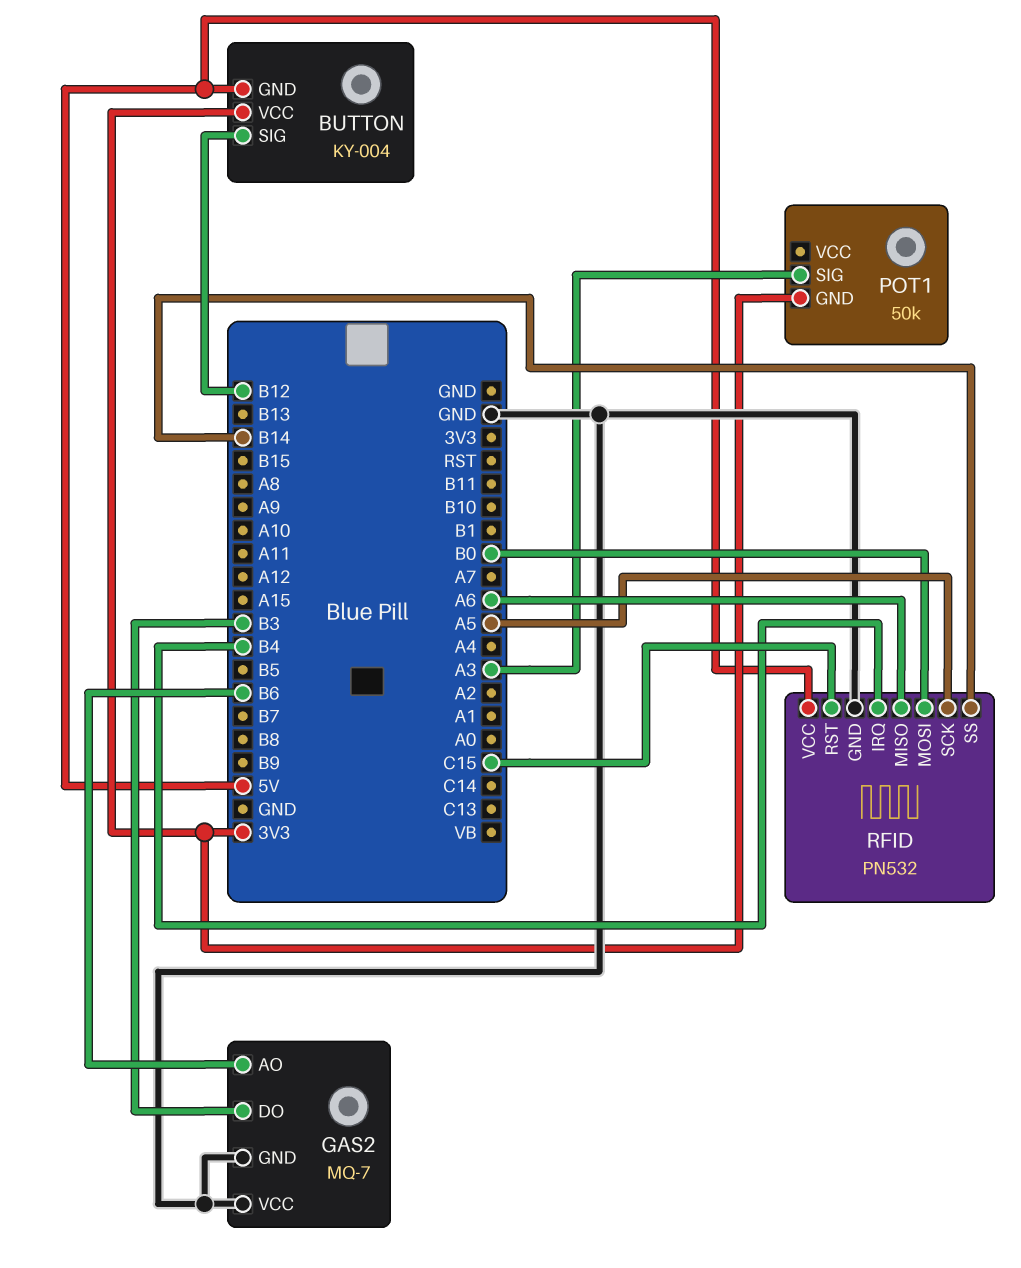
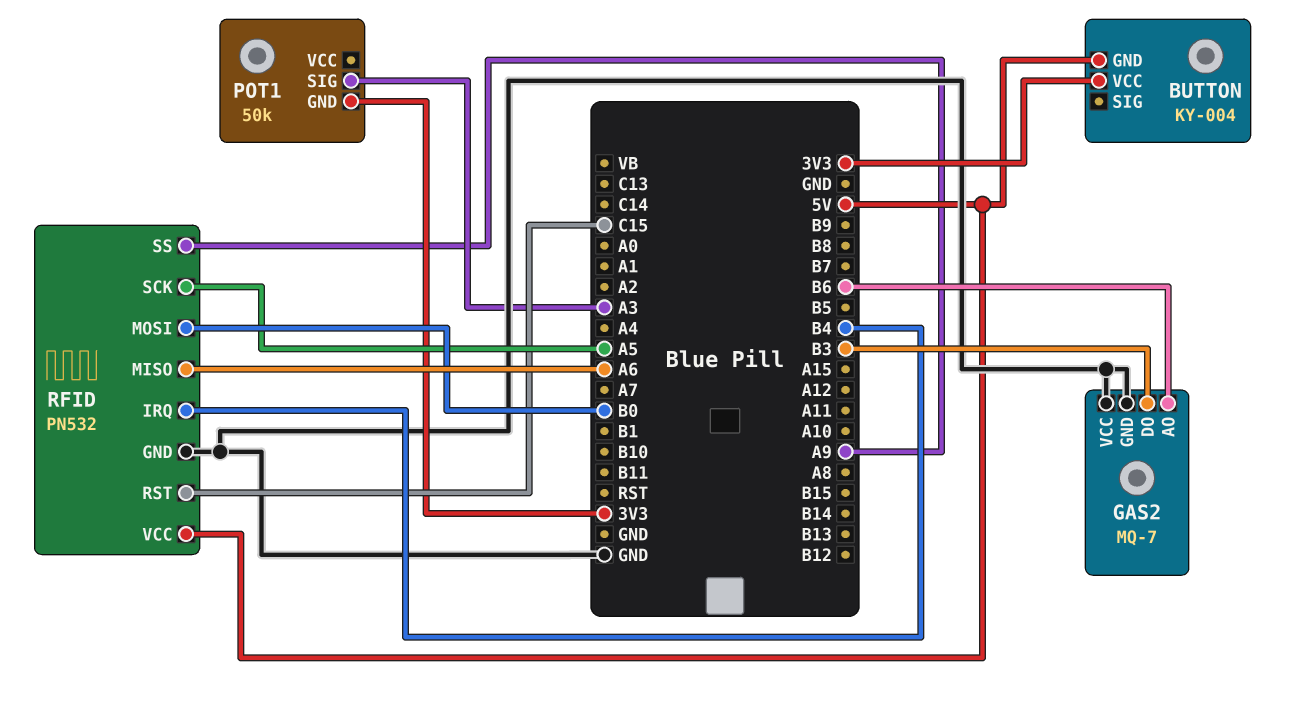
BUTTON pin SIG: B12 -> none
RFID pin SS: B14 -> A9

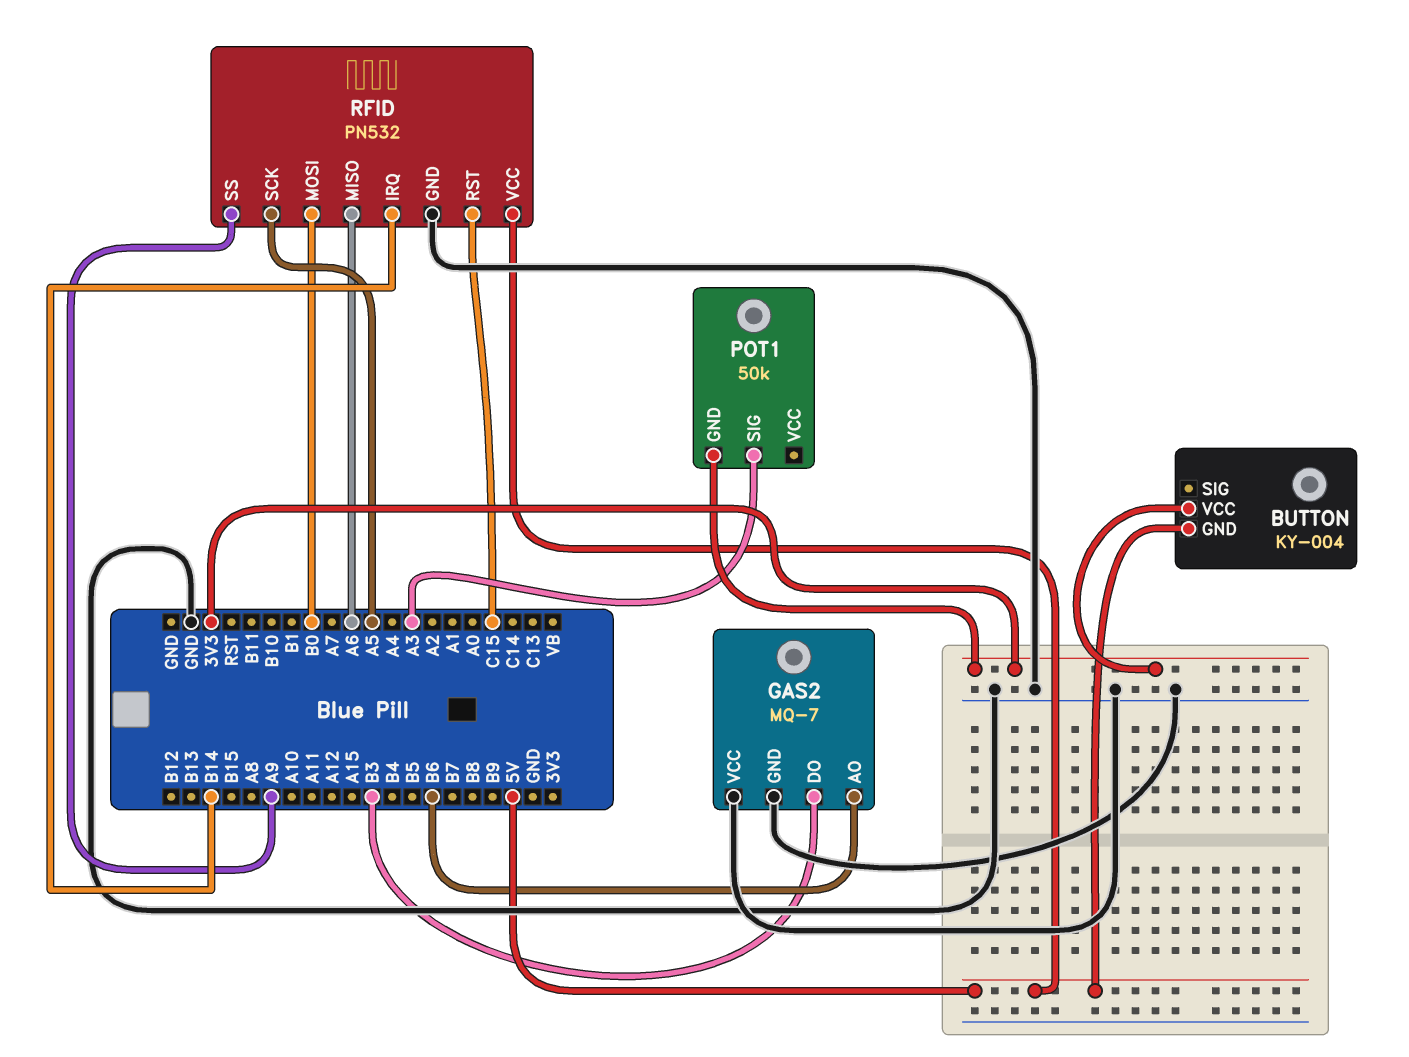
RFID pin IRQ: B4 -> B14

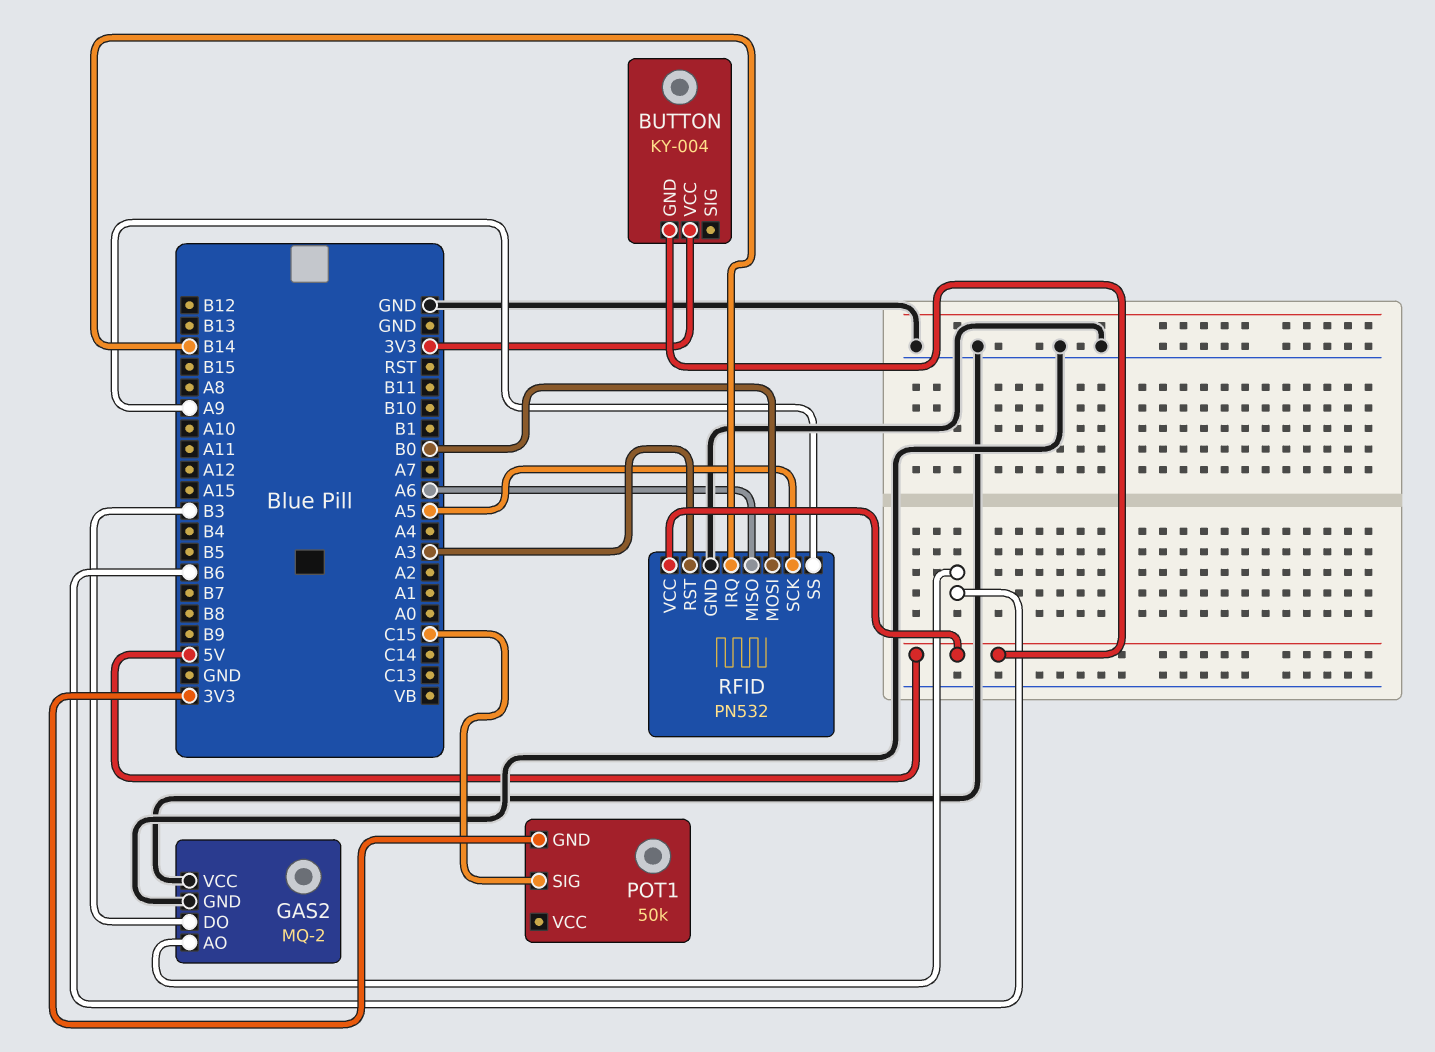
GAS2: MQ-7 -> MQ-2
POT1 pin SIG: A3 -> C15
RFID pin RST: C15 -> A3

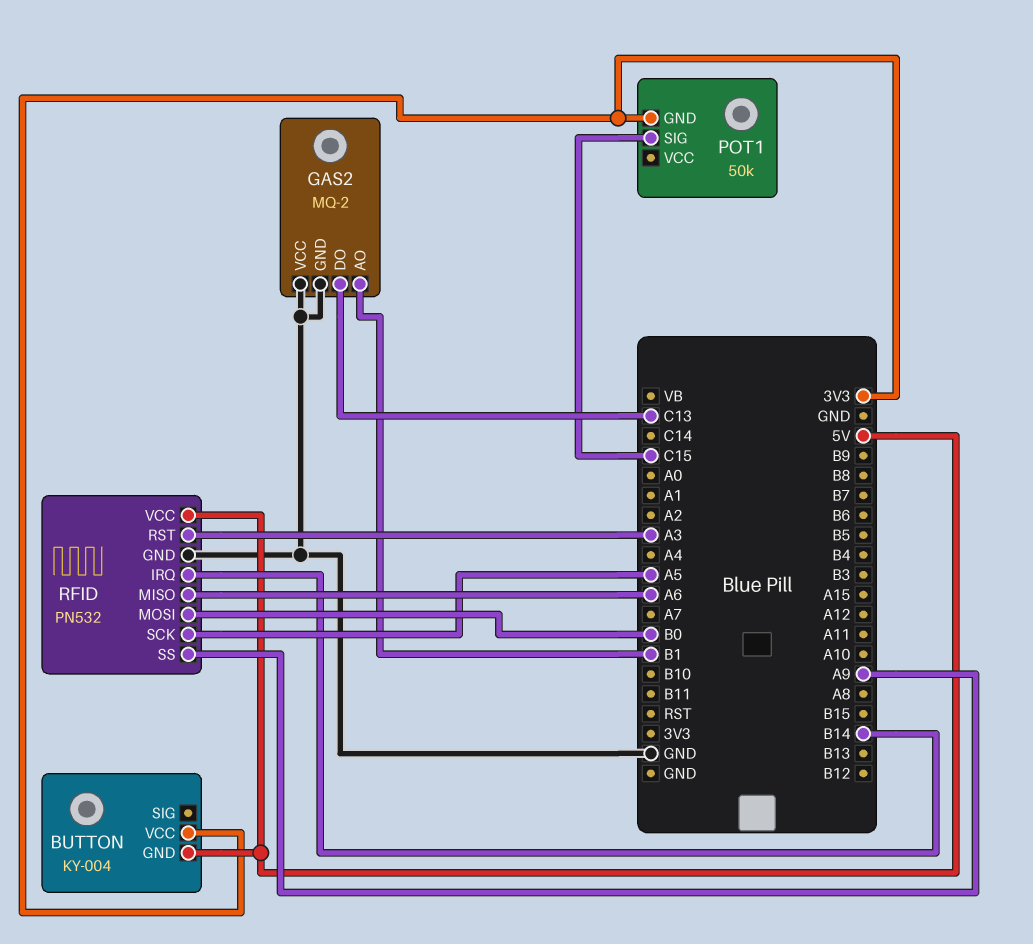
GAS2 pin AO: B6 -> B1
GAS2 pin DO: B3 -> C13

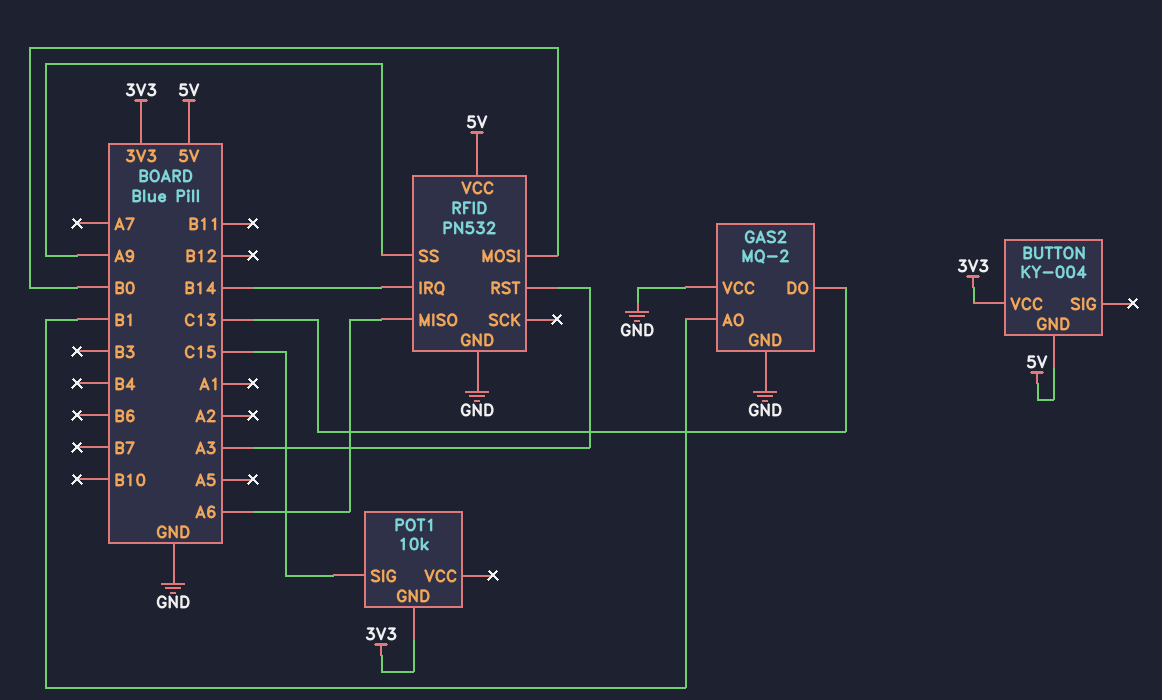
POT1: 50k -> 10k
RFID pin SCK: A5 -> none

